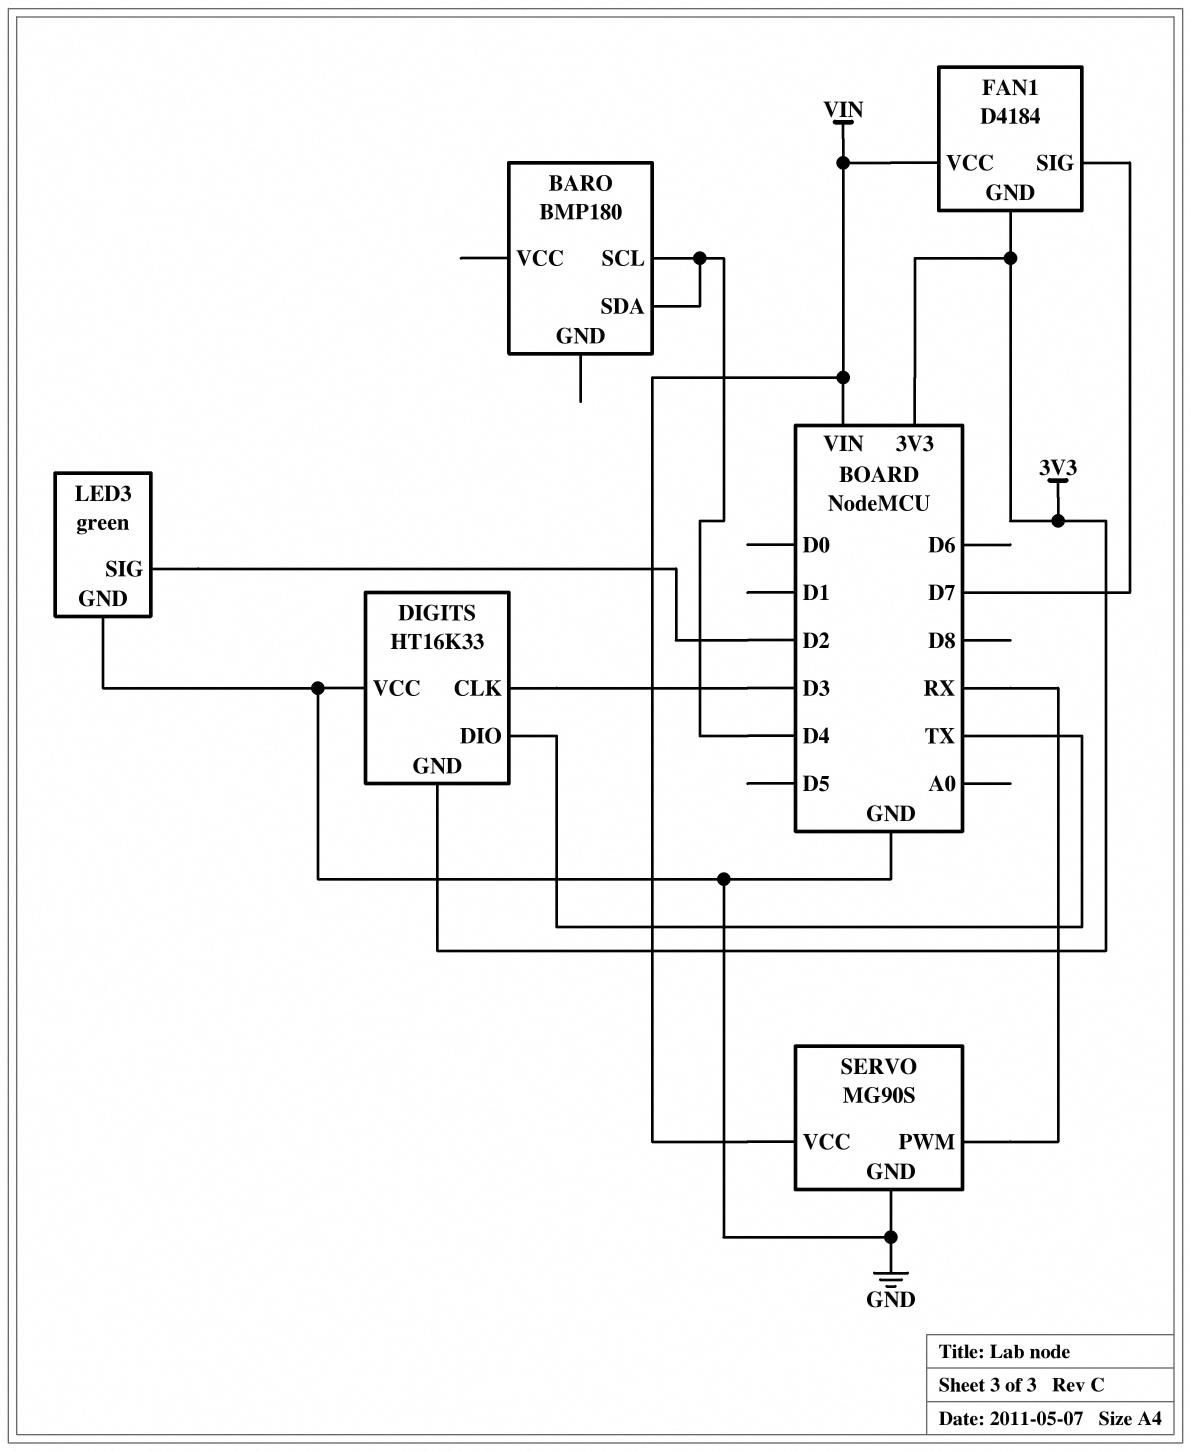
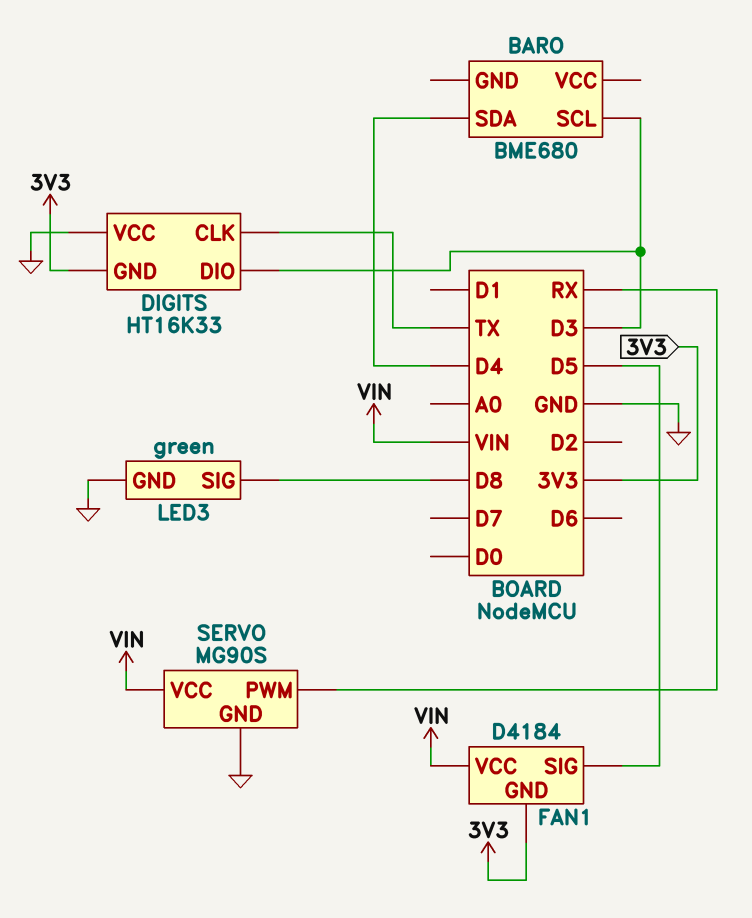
BARO: BMP180 -> BME680
BARO pin SCL: D4 -> D3
DIGITS pin CLK: D3 -> TX
DIGITS pin DIO: TX -> D3
FAN1 pin SIG: D7 -> D5
LED3 pin SIG: D2 -> D8

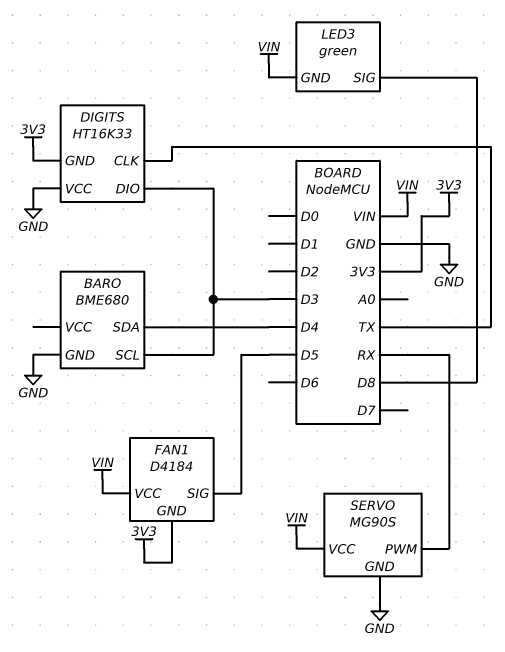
BARO pin GND: none -> GND
LED3 pin GND: GND -> VIN

